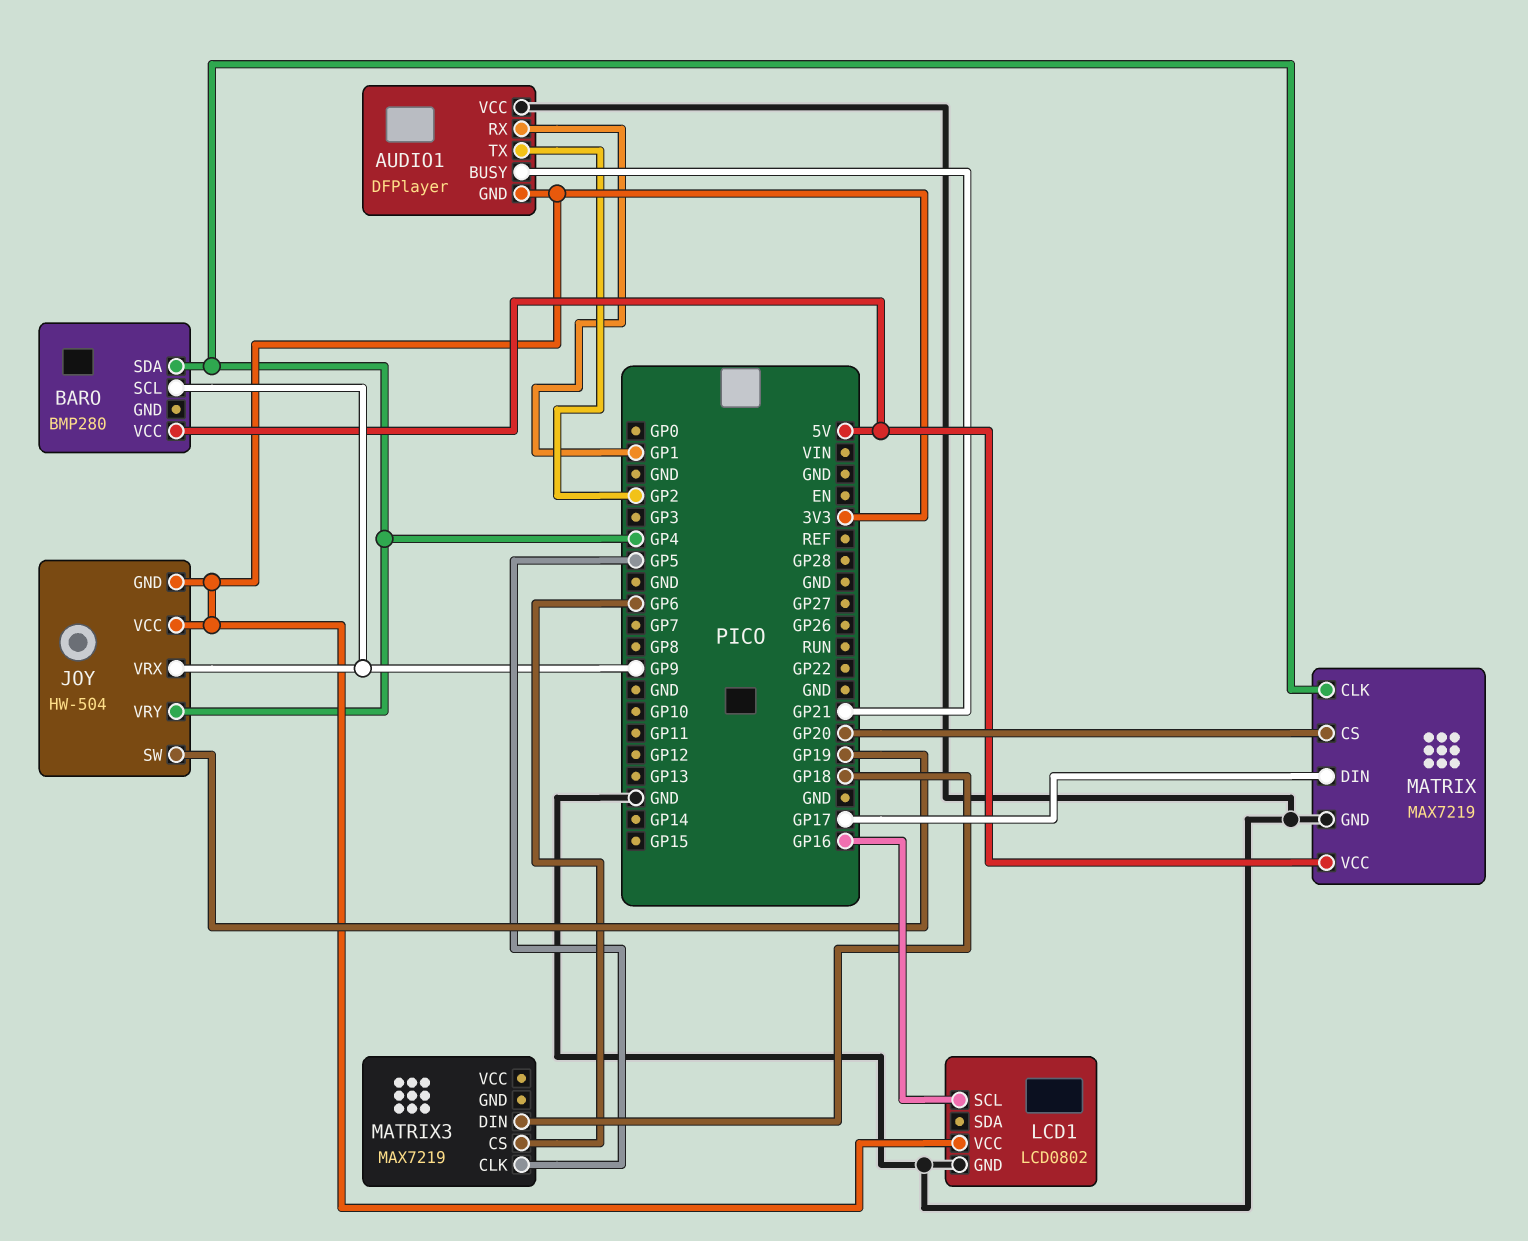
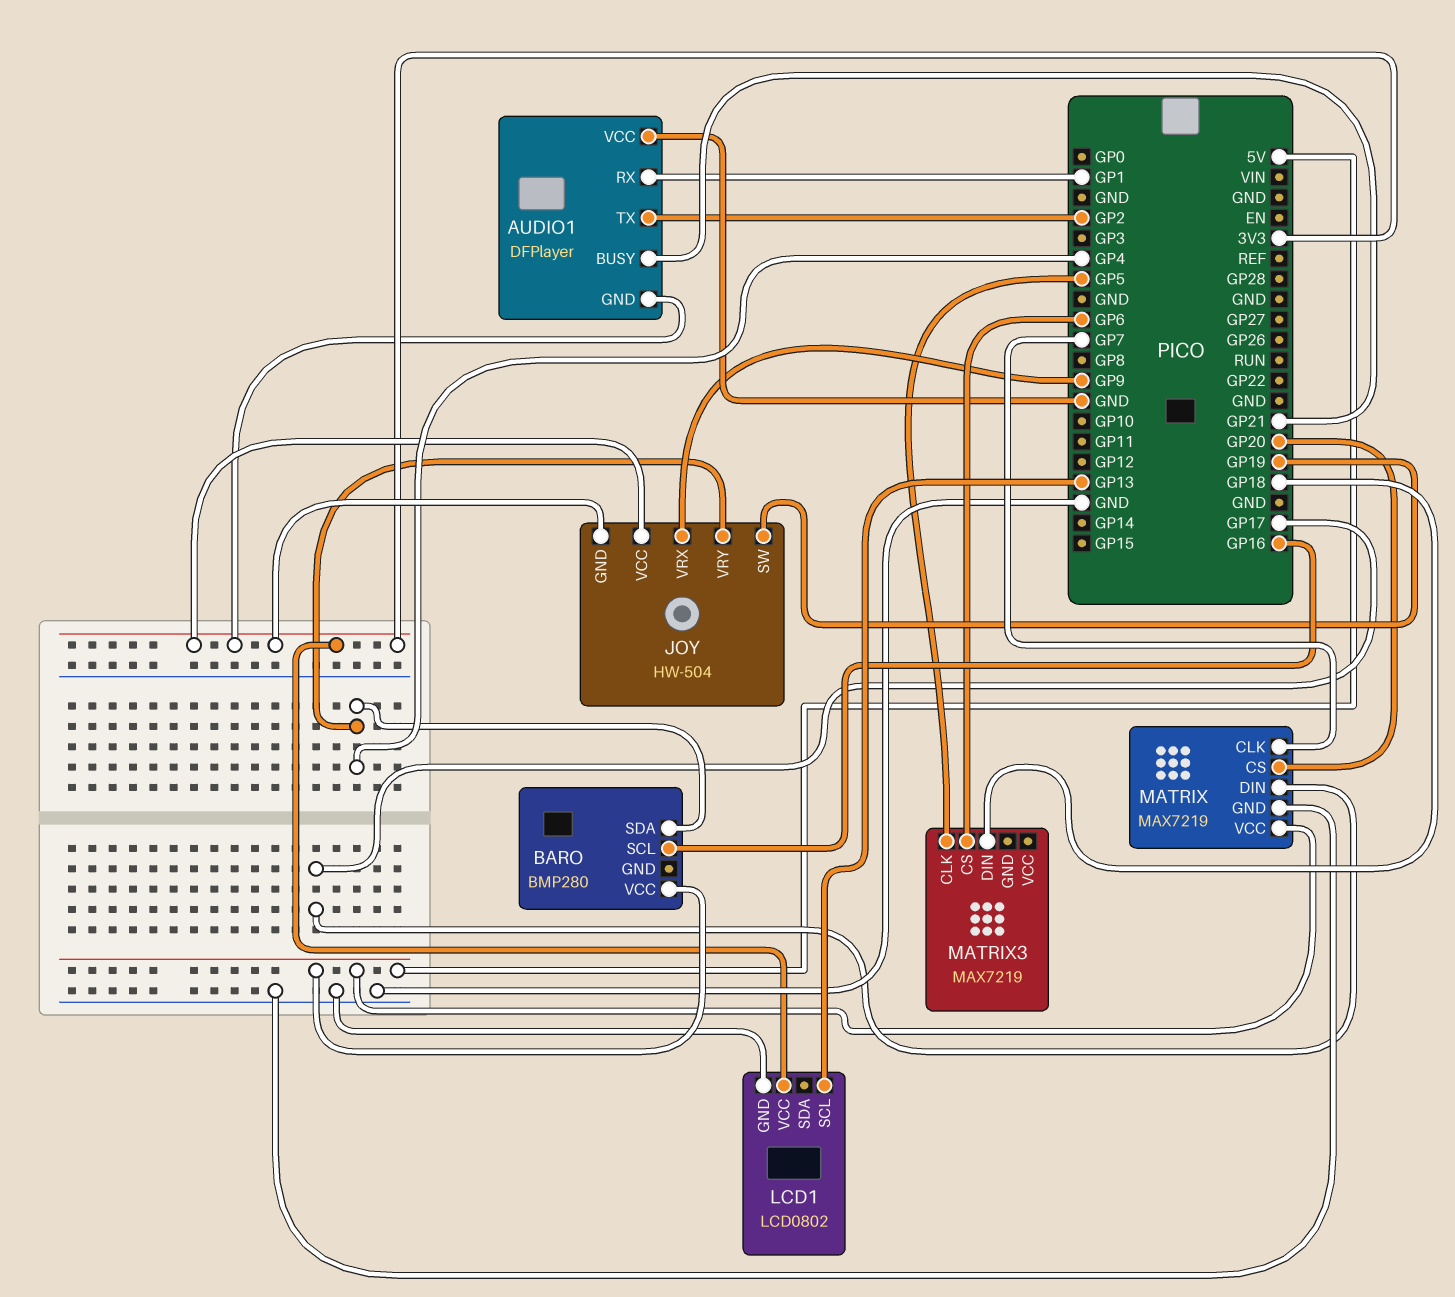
BARO pin SCL: GP9 -> GP16
LCD1 pin SCL: GP16 -> GP13
MATRIX pin CLK: GP4 -> GP7

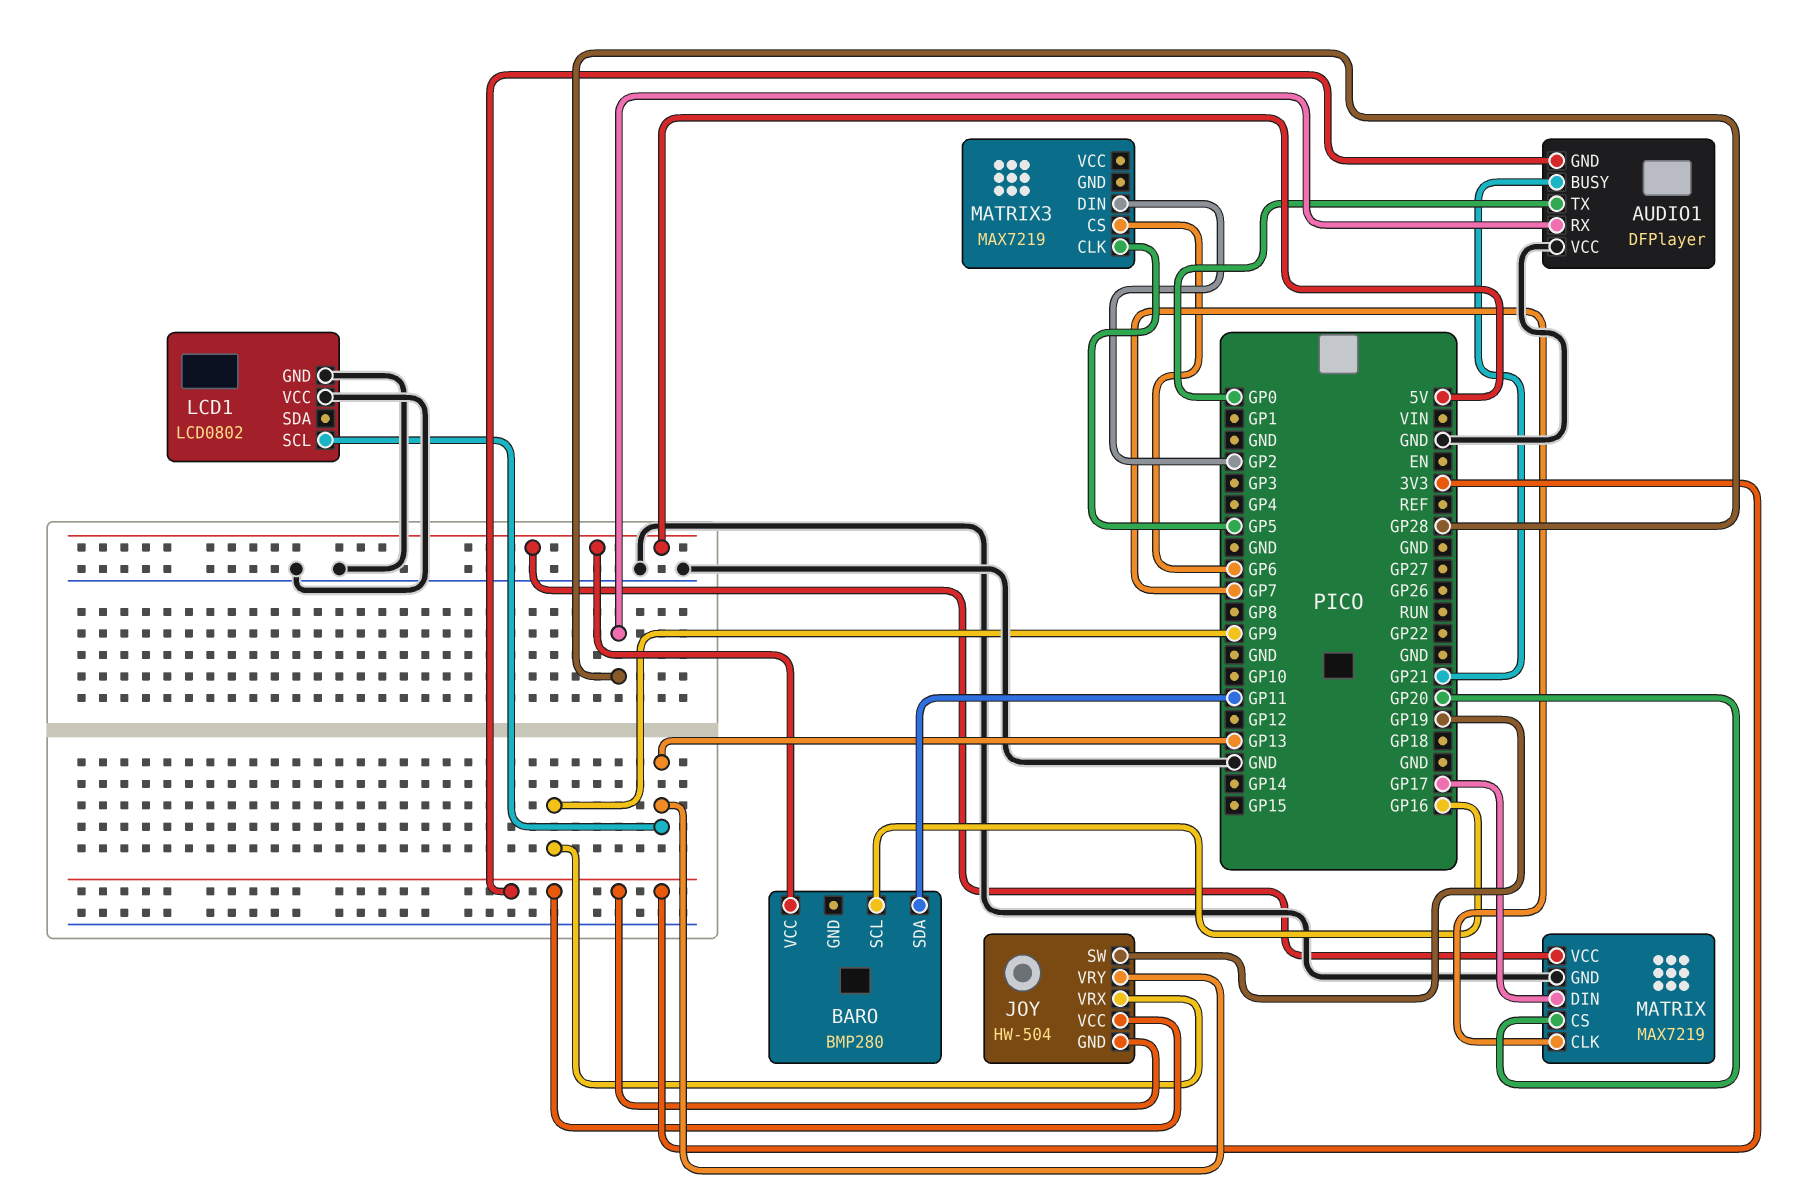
AUDIO1 pin RX: GP1 -> GP28
AUDIO1 pin TX: GP2 -> GP0
BARO pin SDA: GP4 -> GP11
JOY pin VRY: GP4 -> GP13
LCD1 pin VCC: 3V3 -> GND
MATRIX3 pin DIN: GP18 -> GP2

